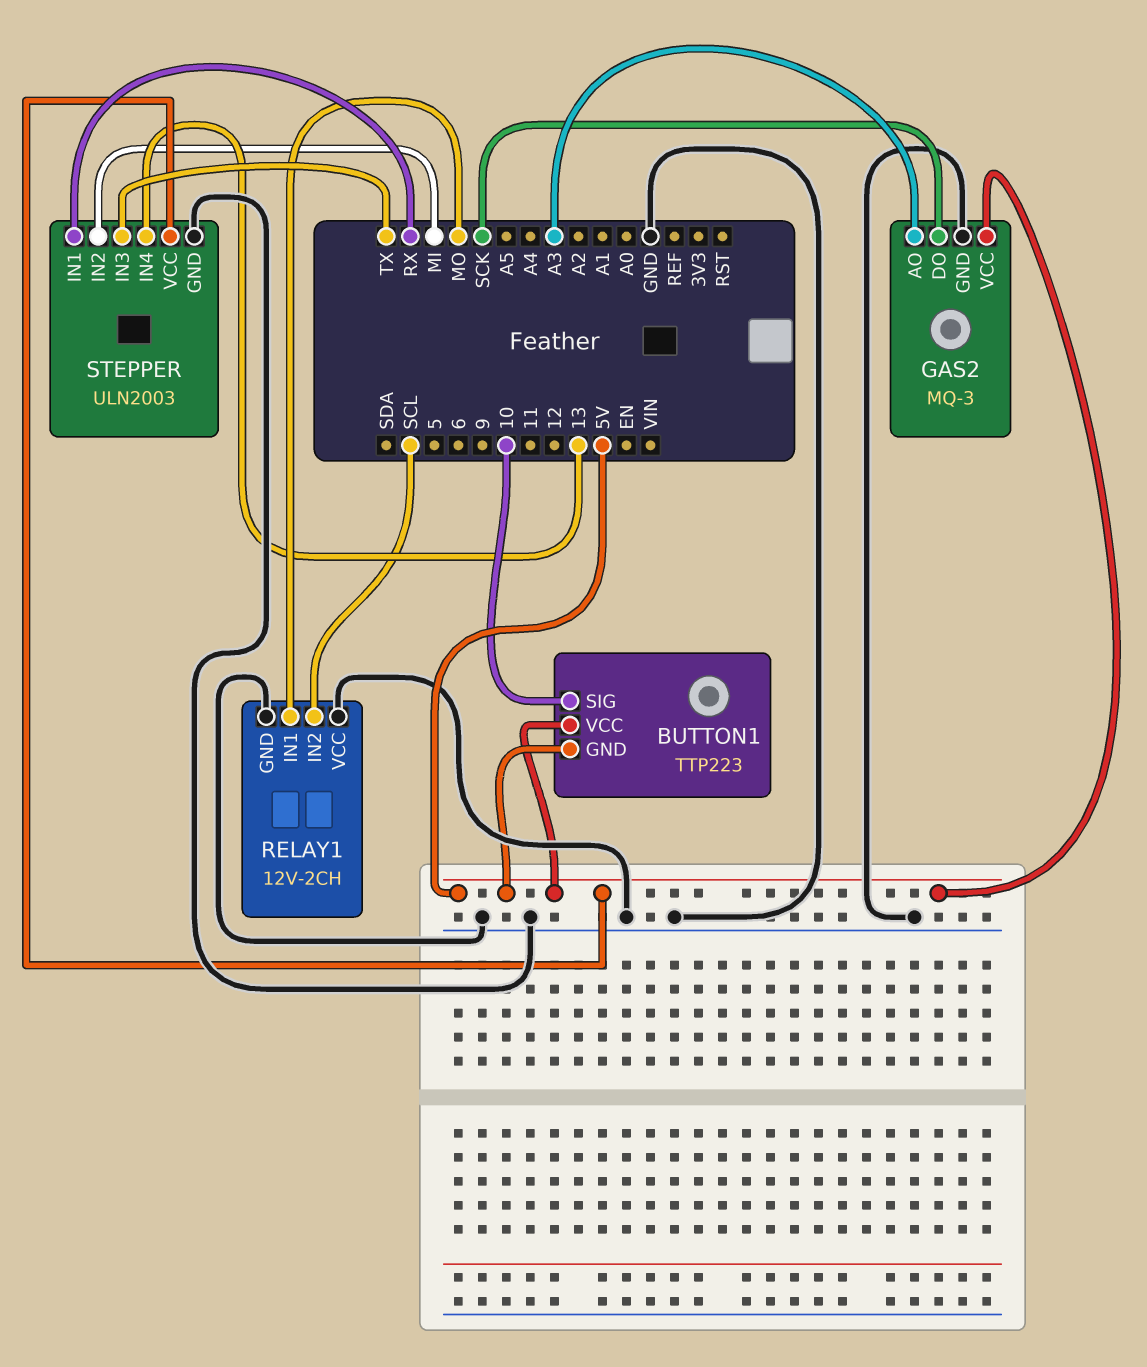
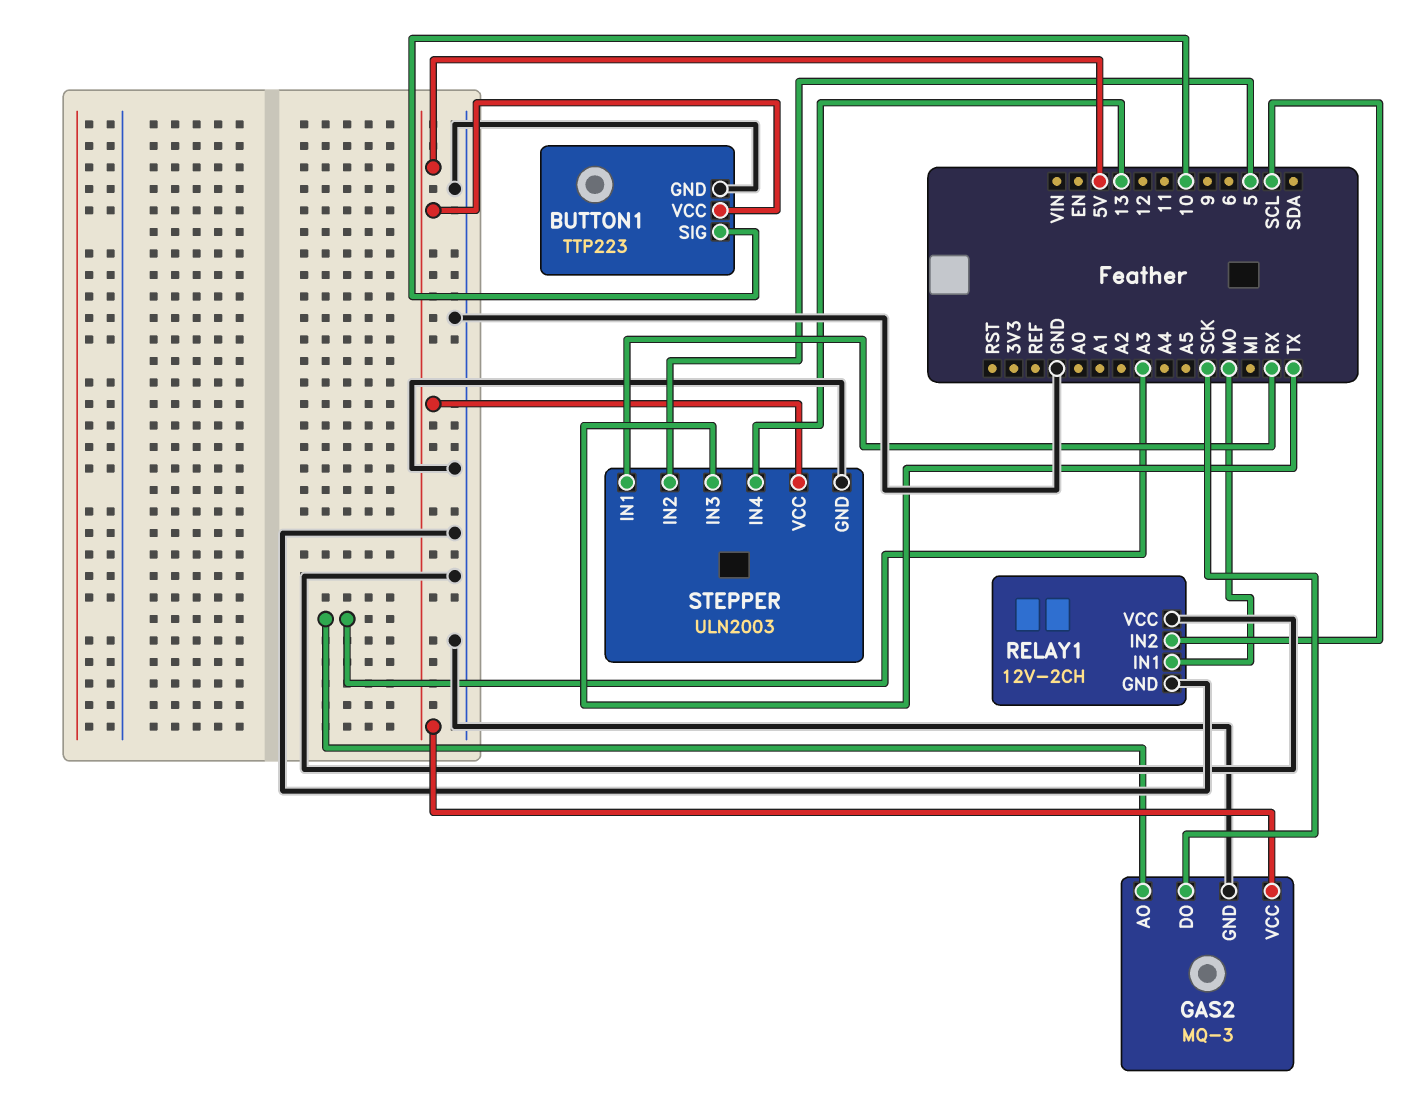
BUTTON1 pin GND: 5V -> GND
STEPPER pin IN2: MI -> 5

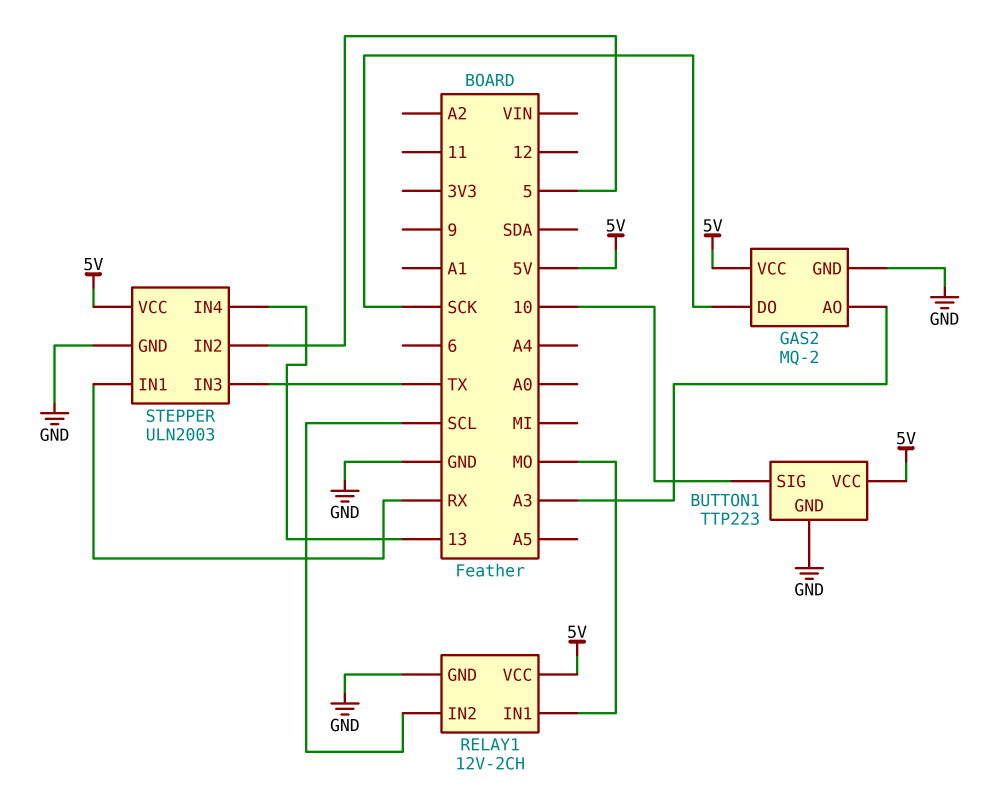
GAS2: MQ-3 -> MQ-2
RELAY1 pin VCC: GND -> 5V

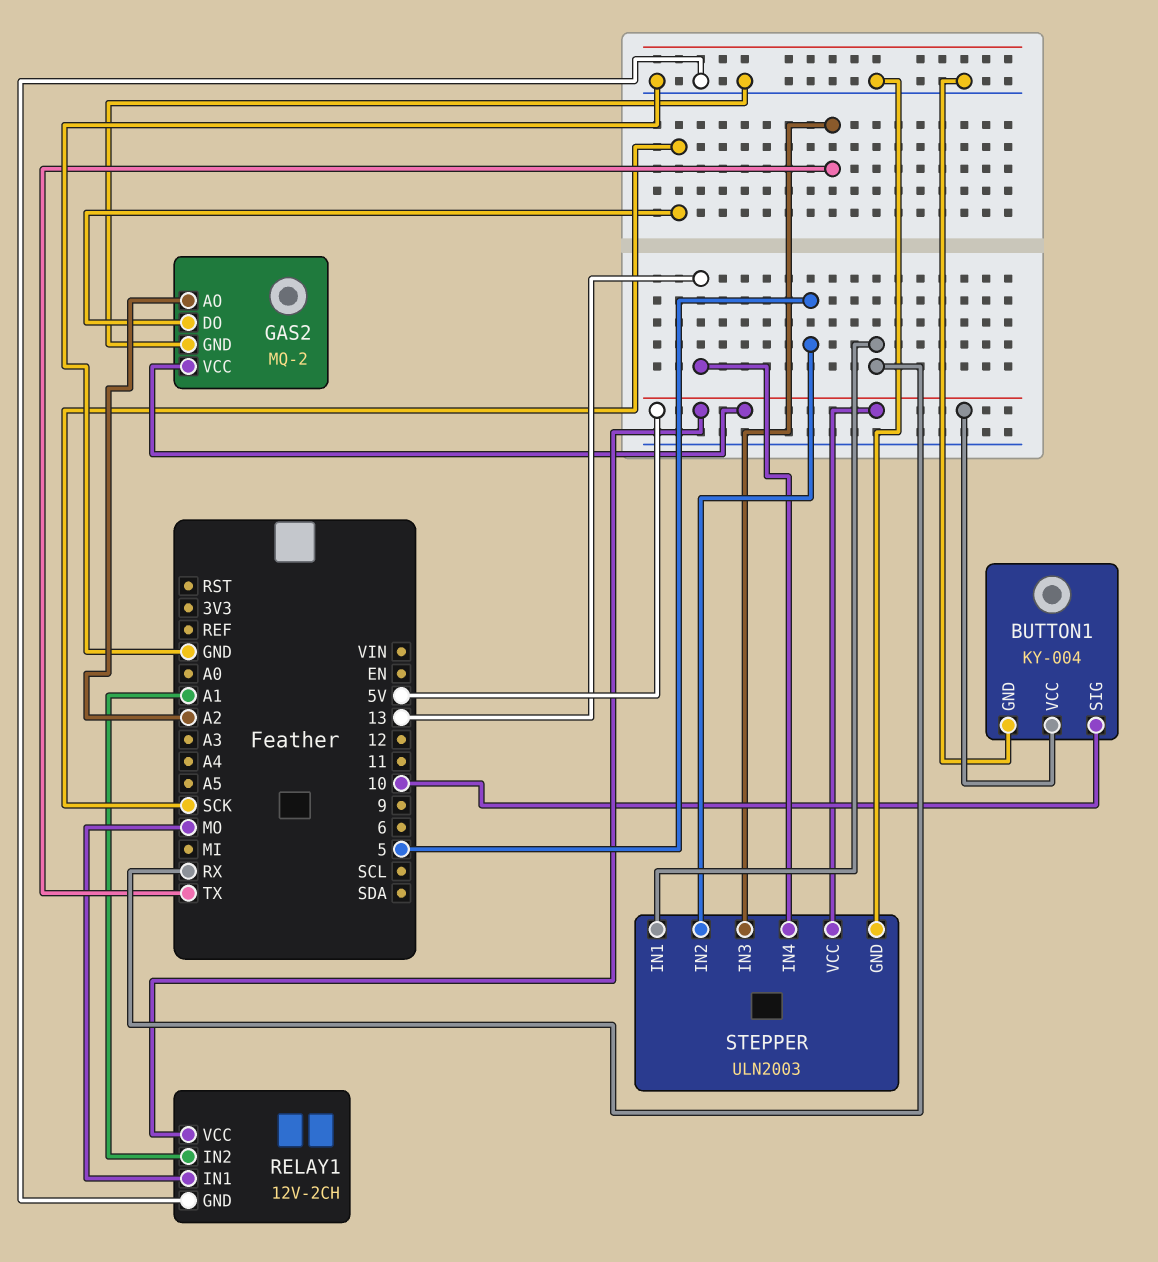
BUTTON1: TTP223 -> KY-004
GAS2 pin AO: A3 -> A2
RELAY1 pin IN2: SCL -> A1

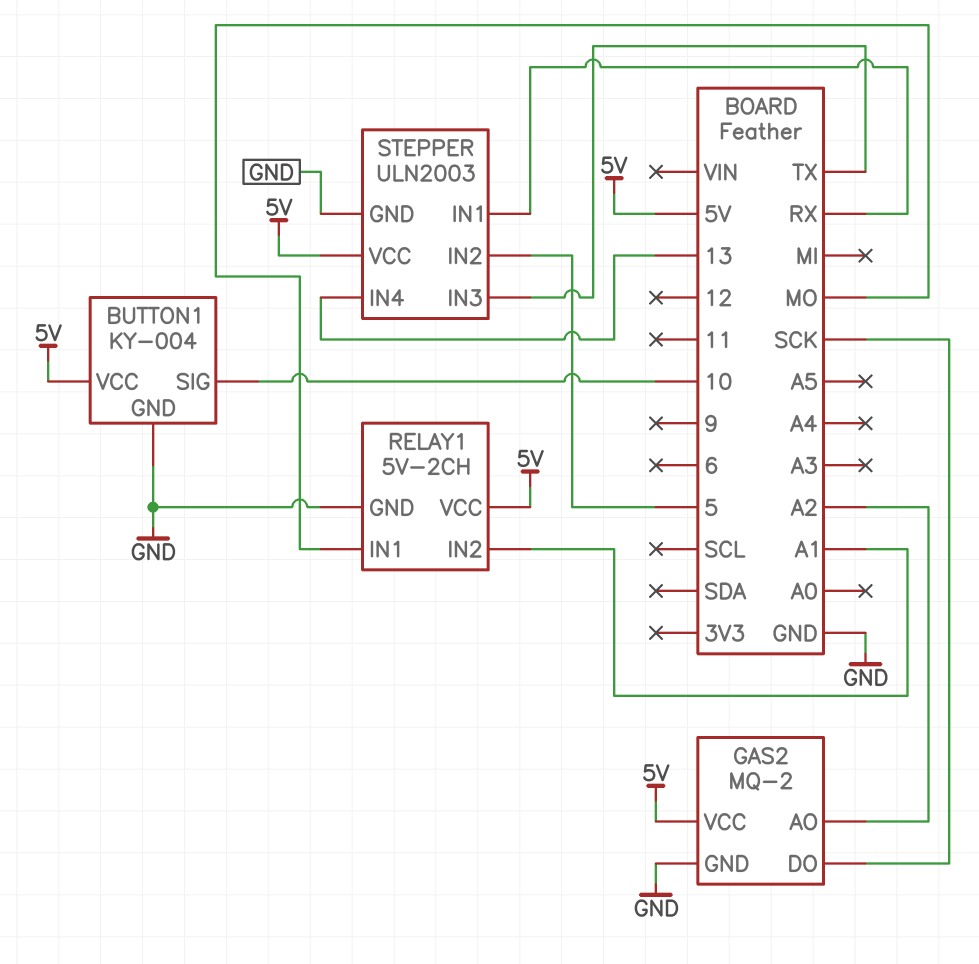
RELAY1: 12V-2CH -> 5V-2CH

